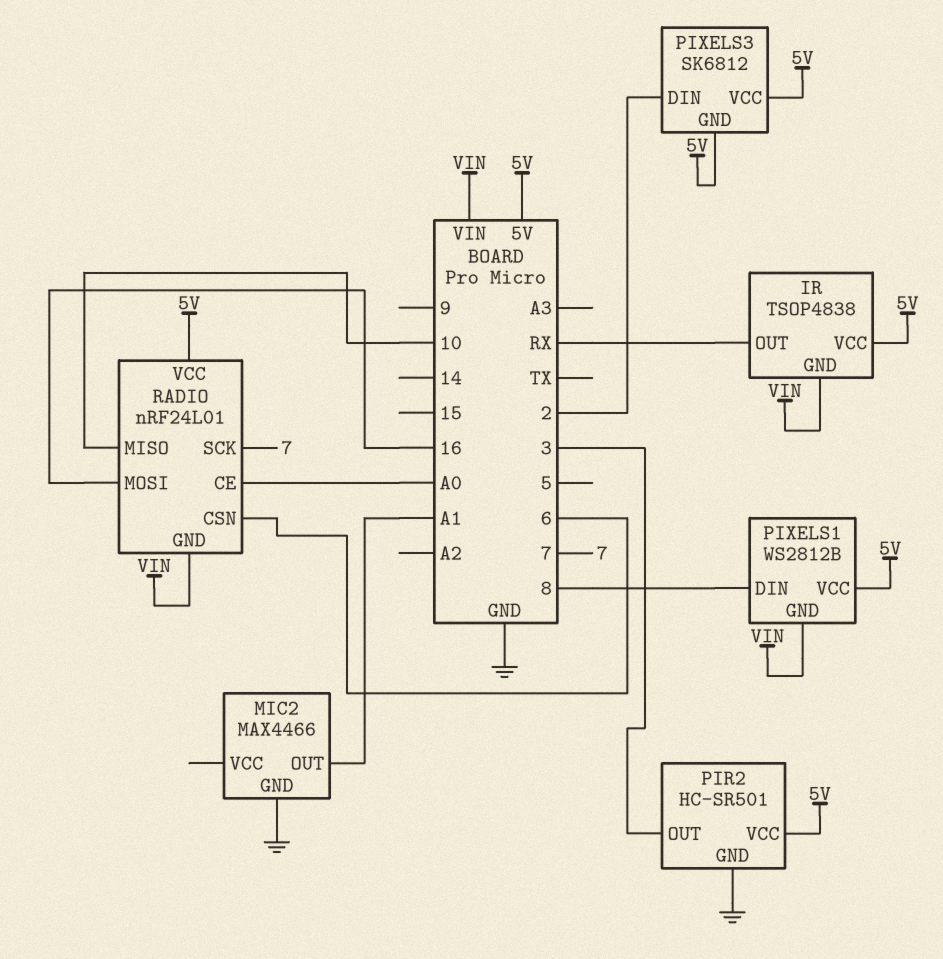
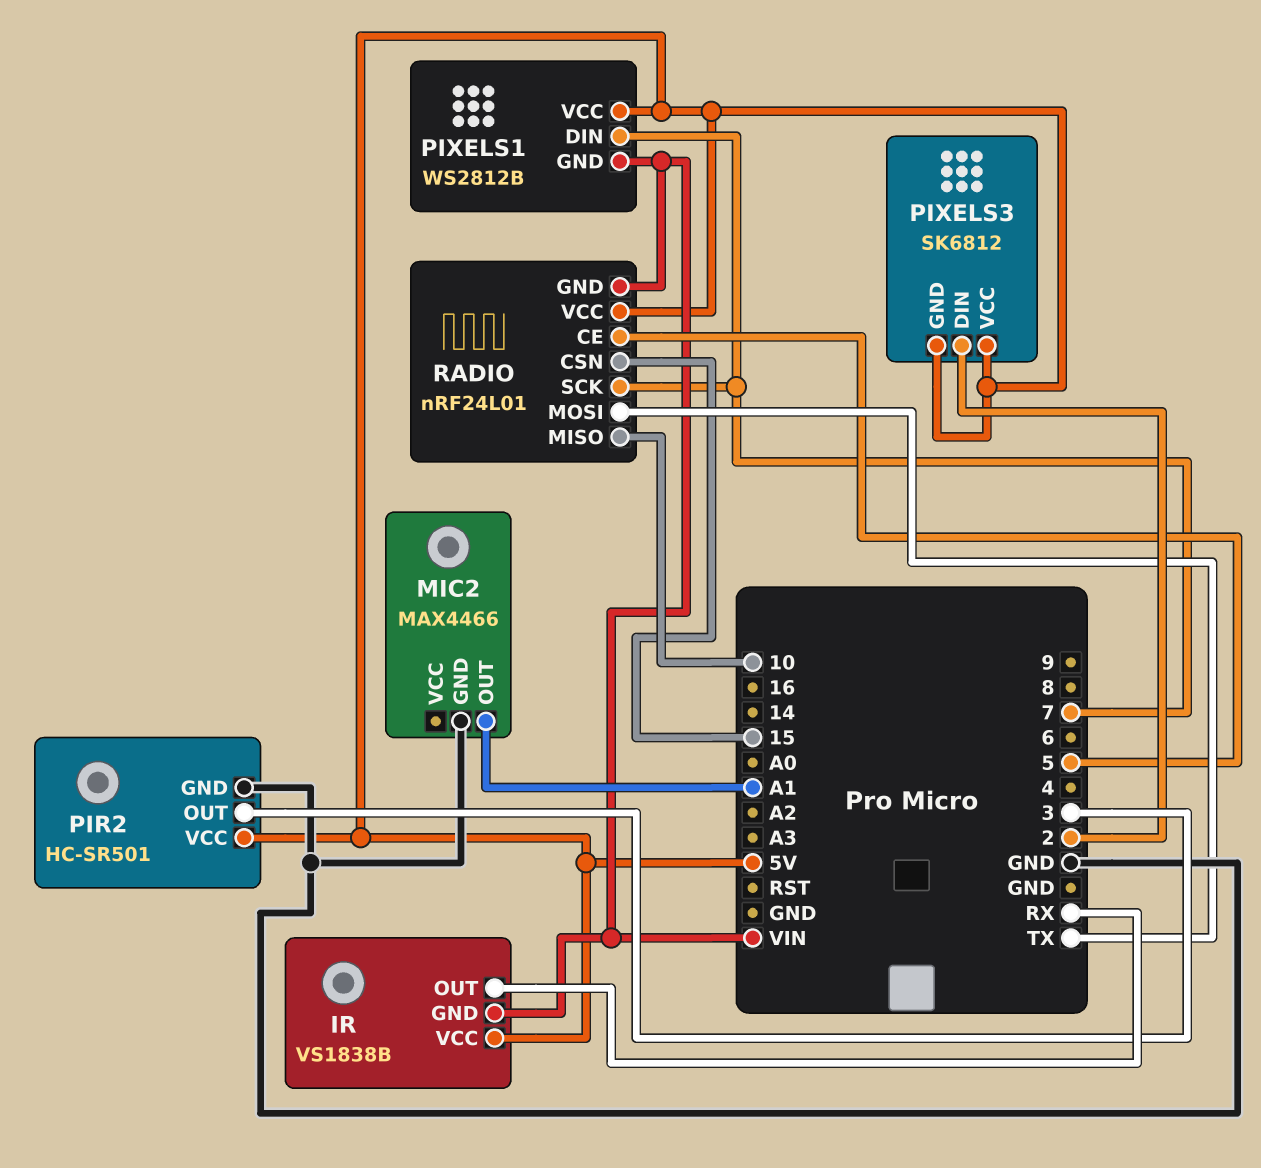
IR: TSOP4838 -> VS1838B
PIXELS1 pin DIN: 8 -> 7
RADIO pin CE: A0 -> 5
RADIO pin CSN: 6 -> 15
RADIO pin MOSI: 16 -> TX

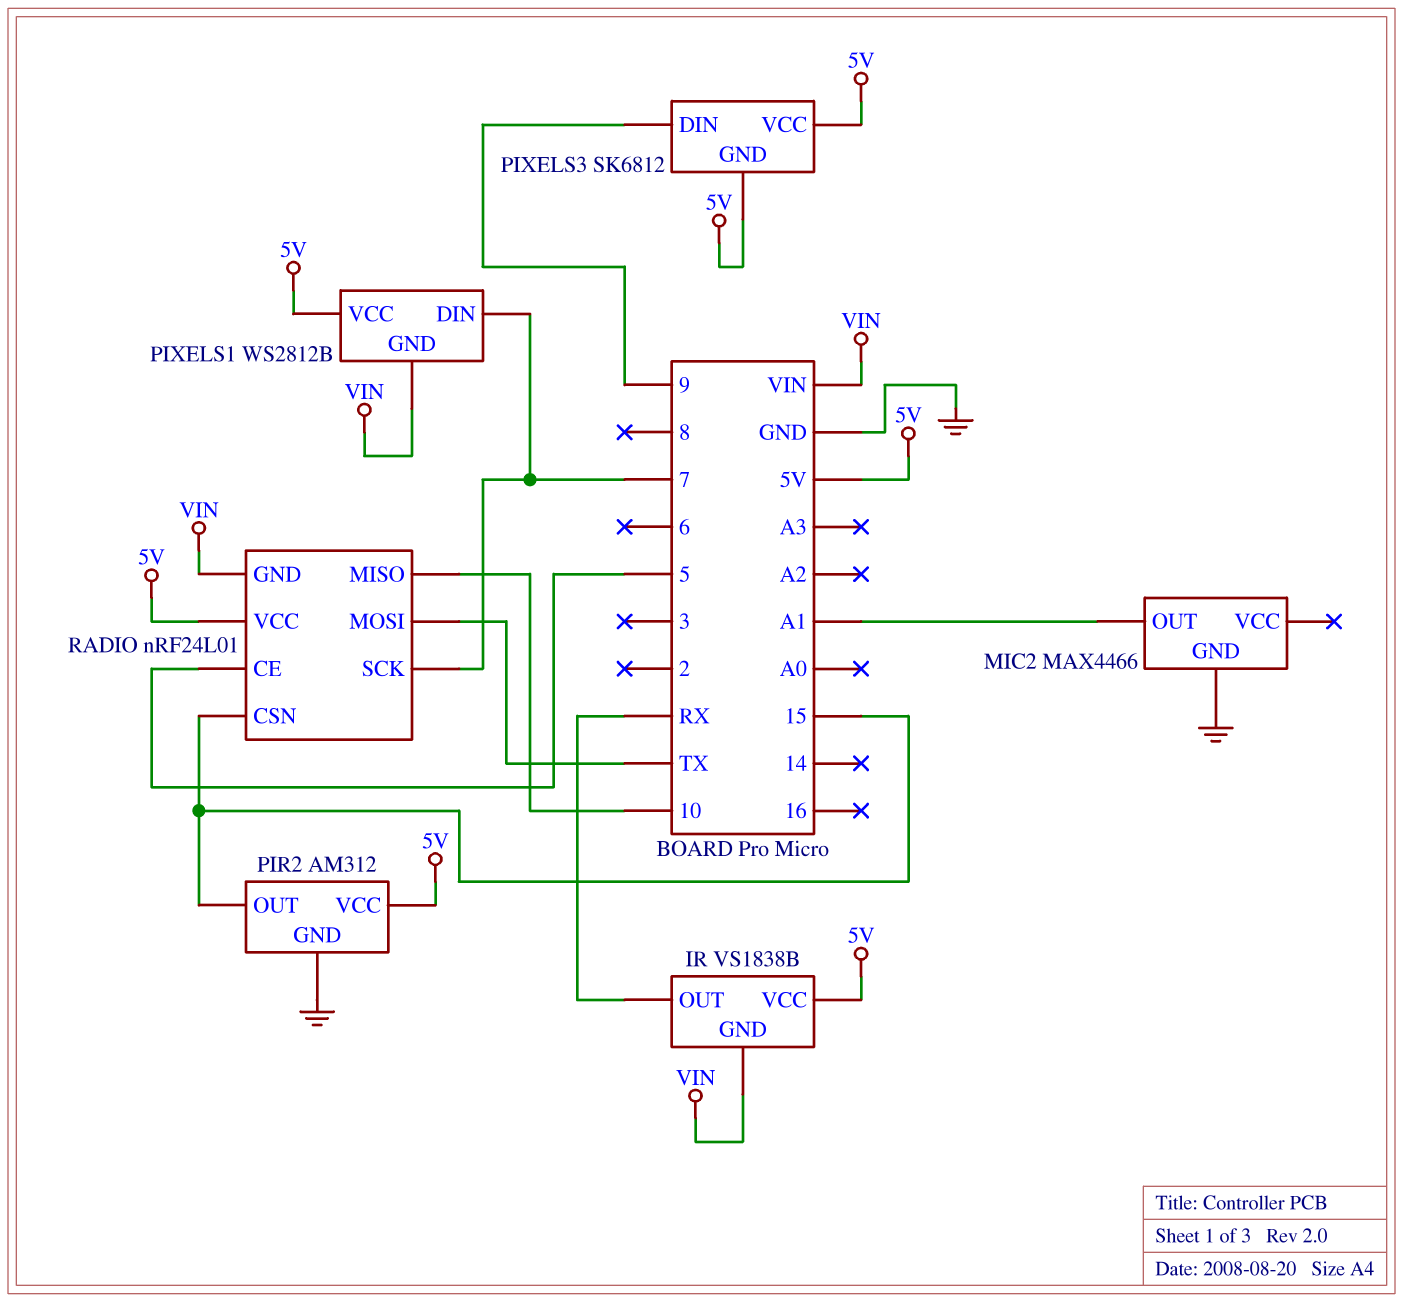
PIR2: HC-SR501 -> AM312
PIR2 pin OUT: 3 -> 15
PIXELS3 pin DIN: 2 -> 9

